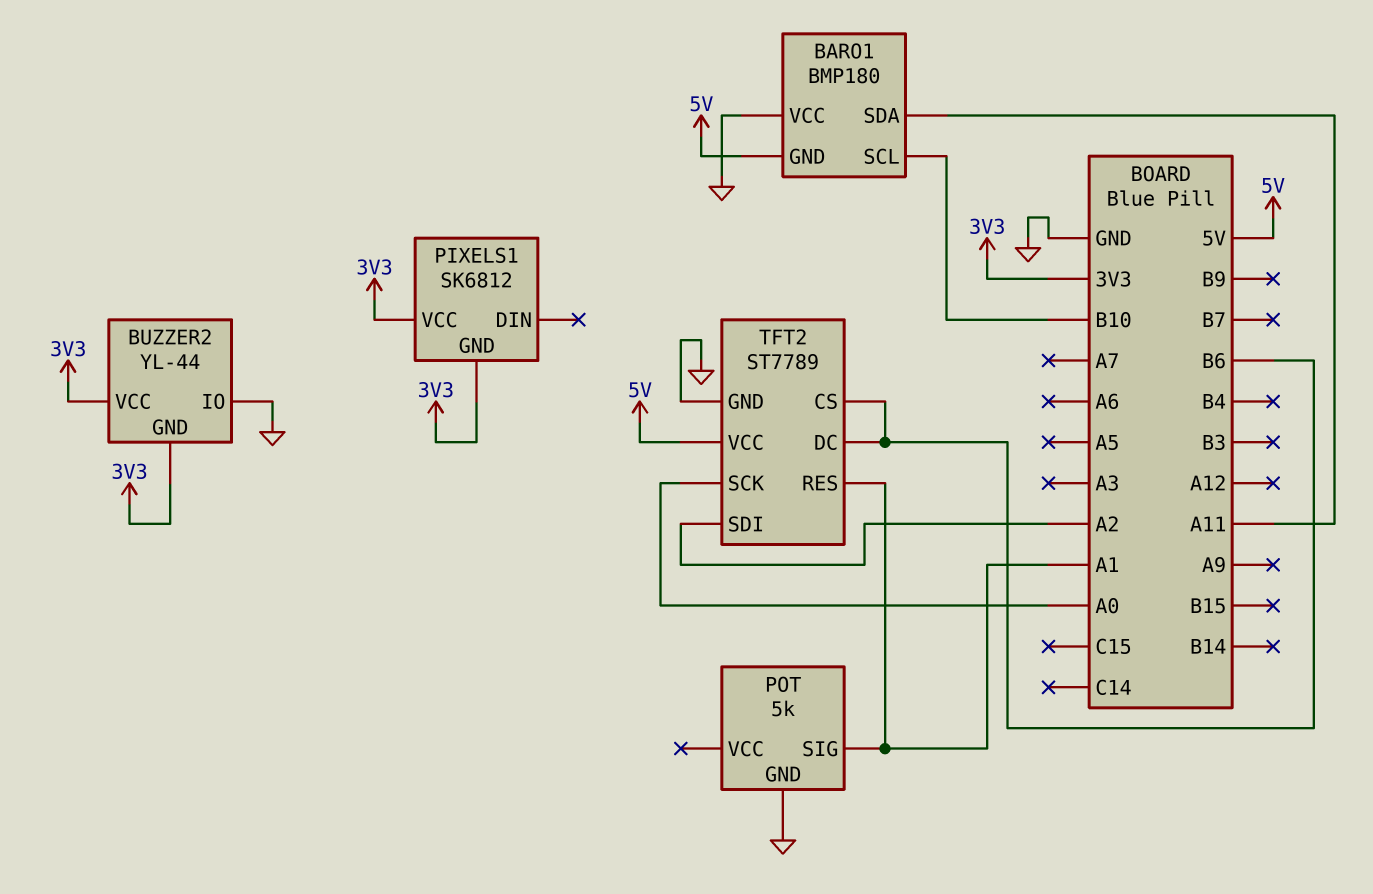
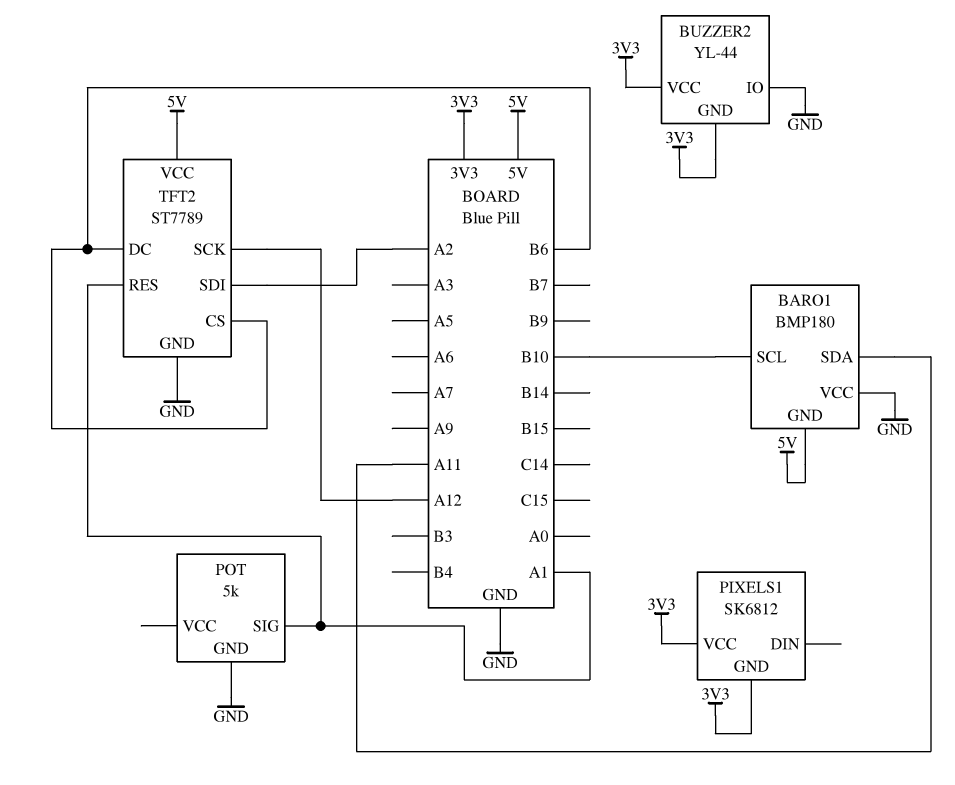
TFT2 pin SCK: A0 -> A12

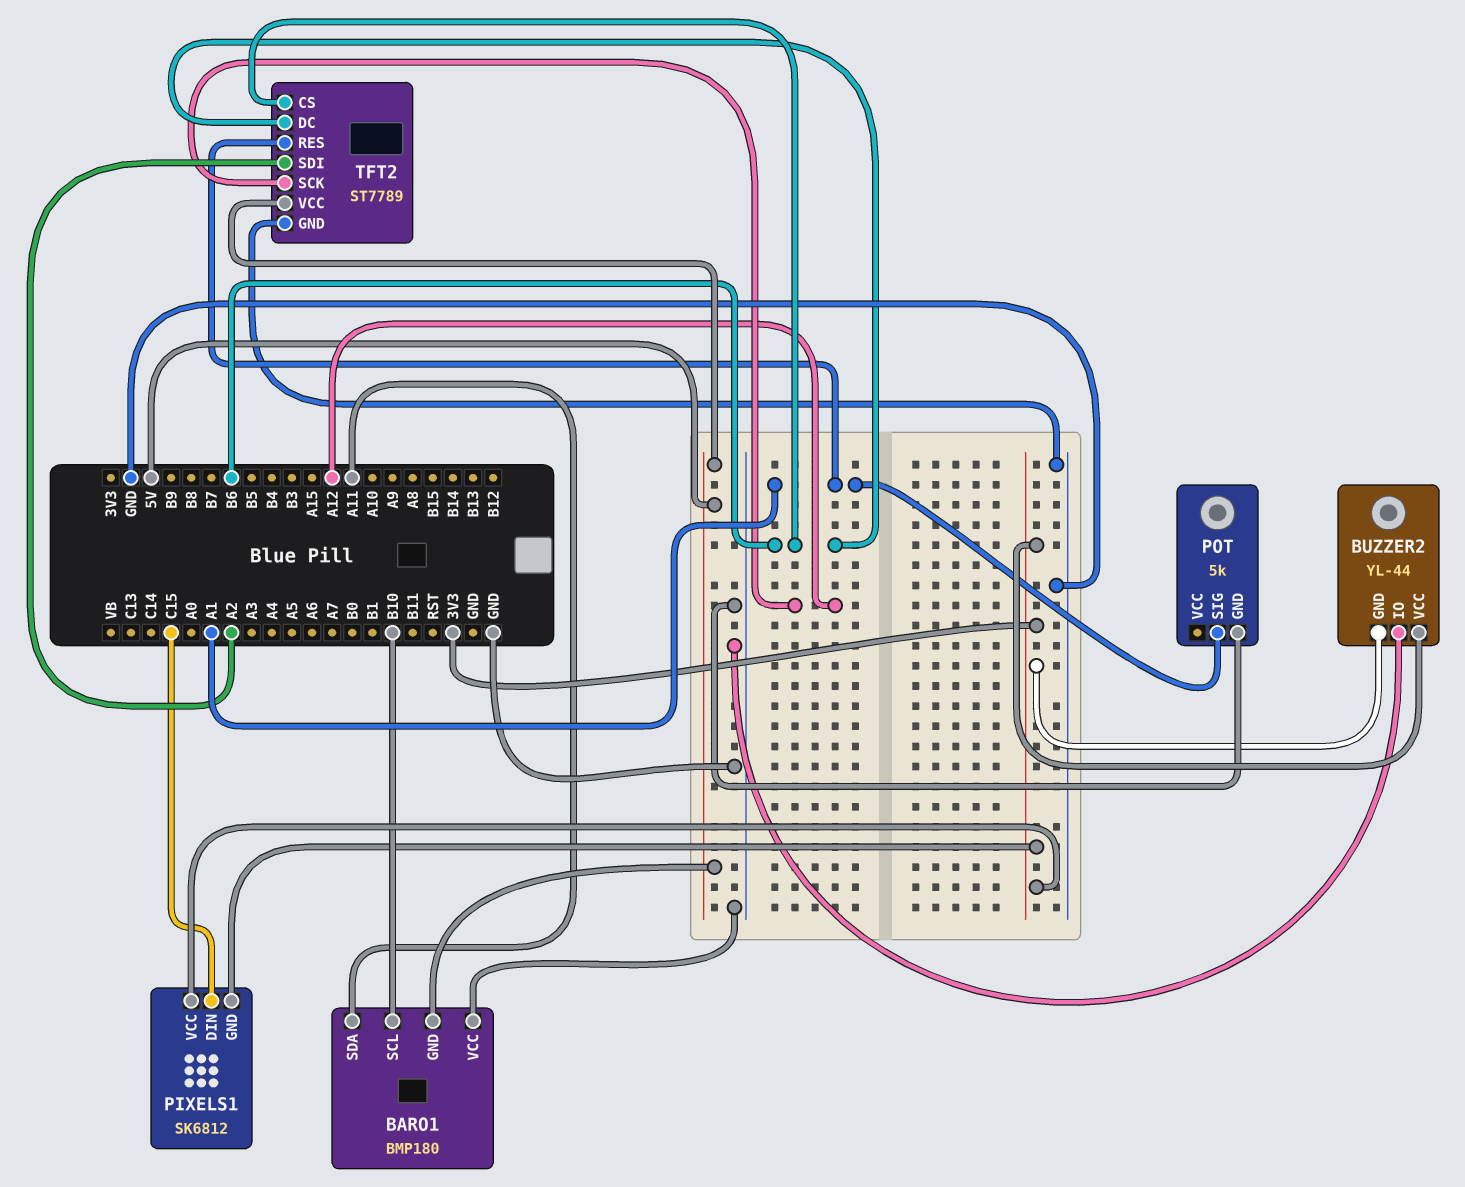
PIXELS1 pin DIN: none -> C15

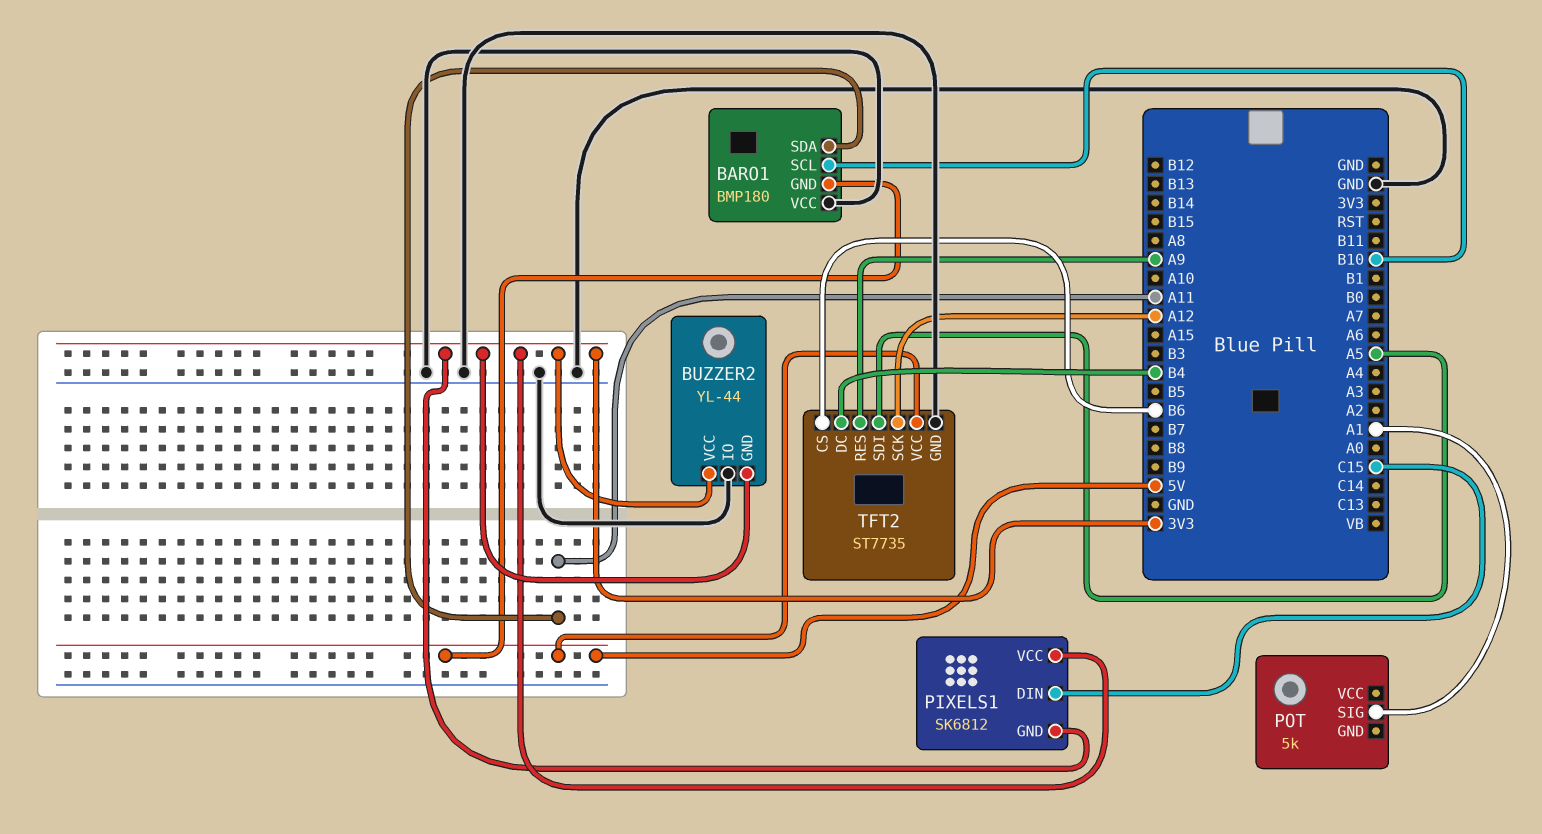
POT pin GND: GND -> none
TFT2: ST7789 -> ST7735
TFT2 pin DC: B6 -> B4
TFT2 pin RES: A1 -> A9
TFT2 pin SDI: A2 -> A5

